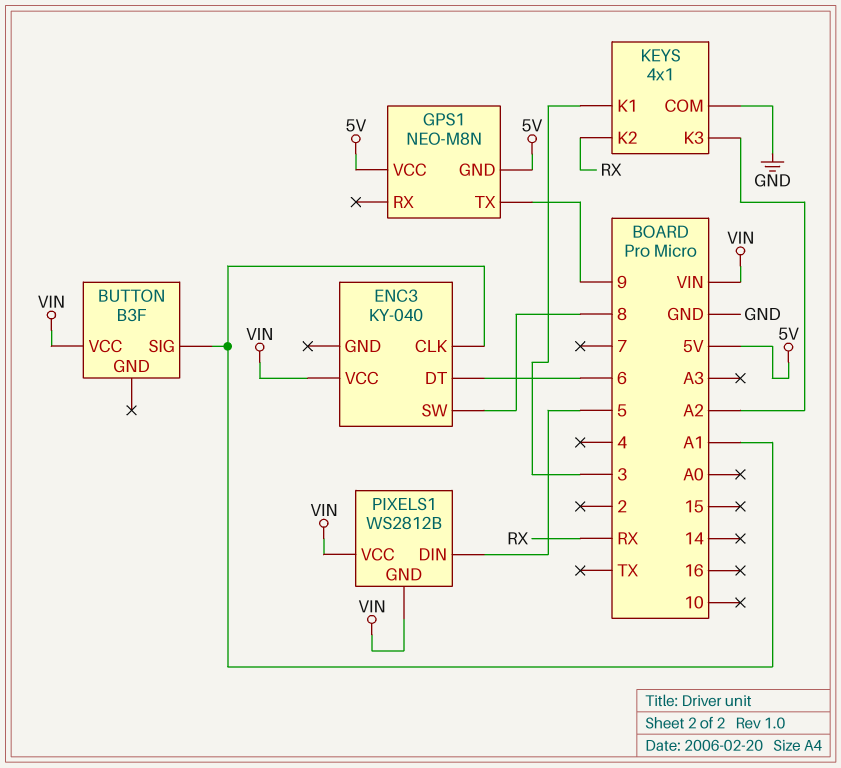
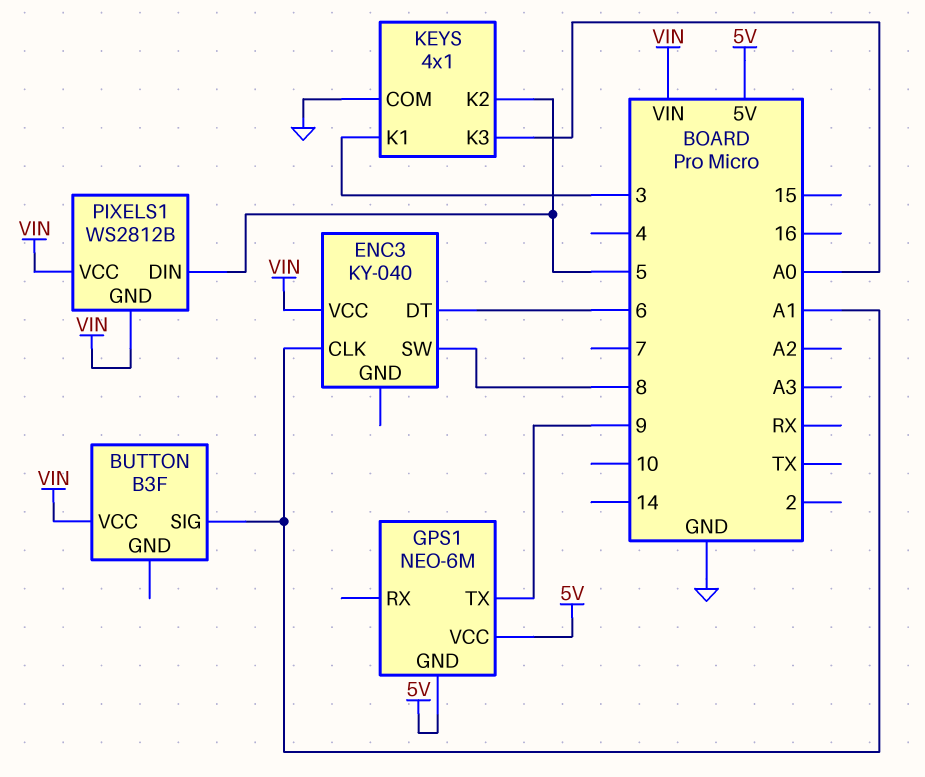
GPS1: NEO-M8N -> NEO-6M
KEYS pin K2: RX -> 5
KEYS pin K3: A2 -> A0

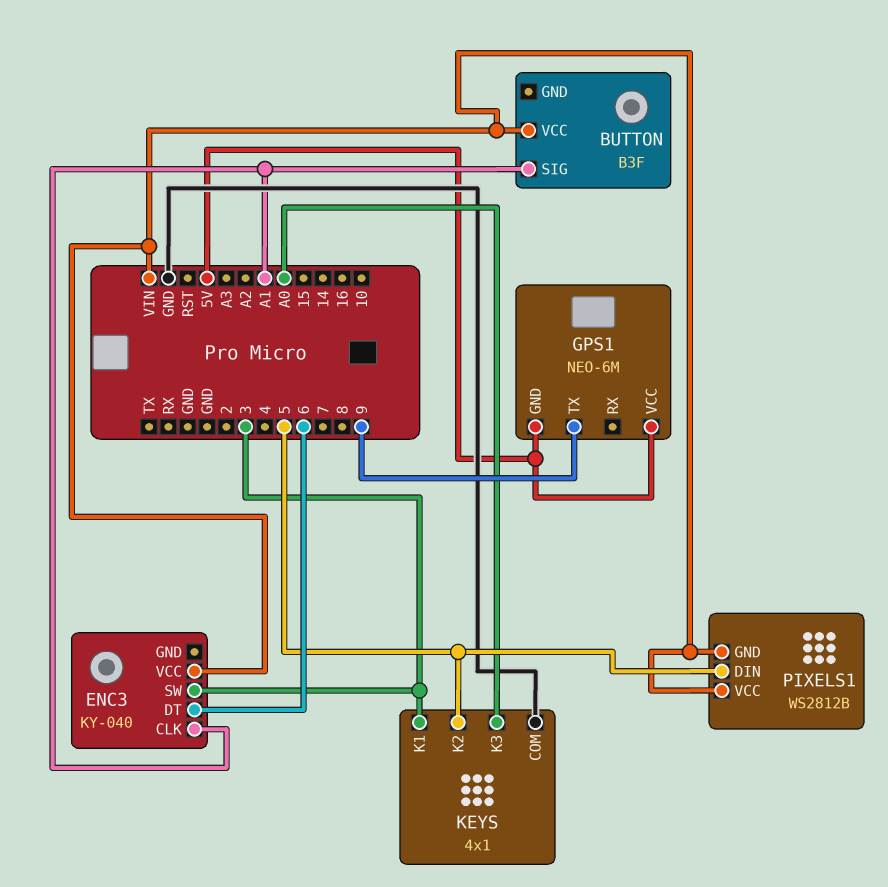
ENC3 pin SW: 8 -> 3

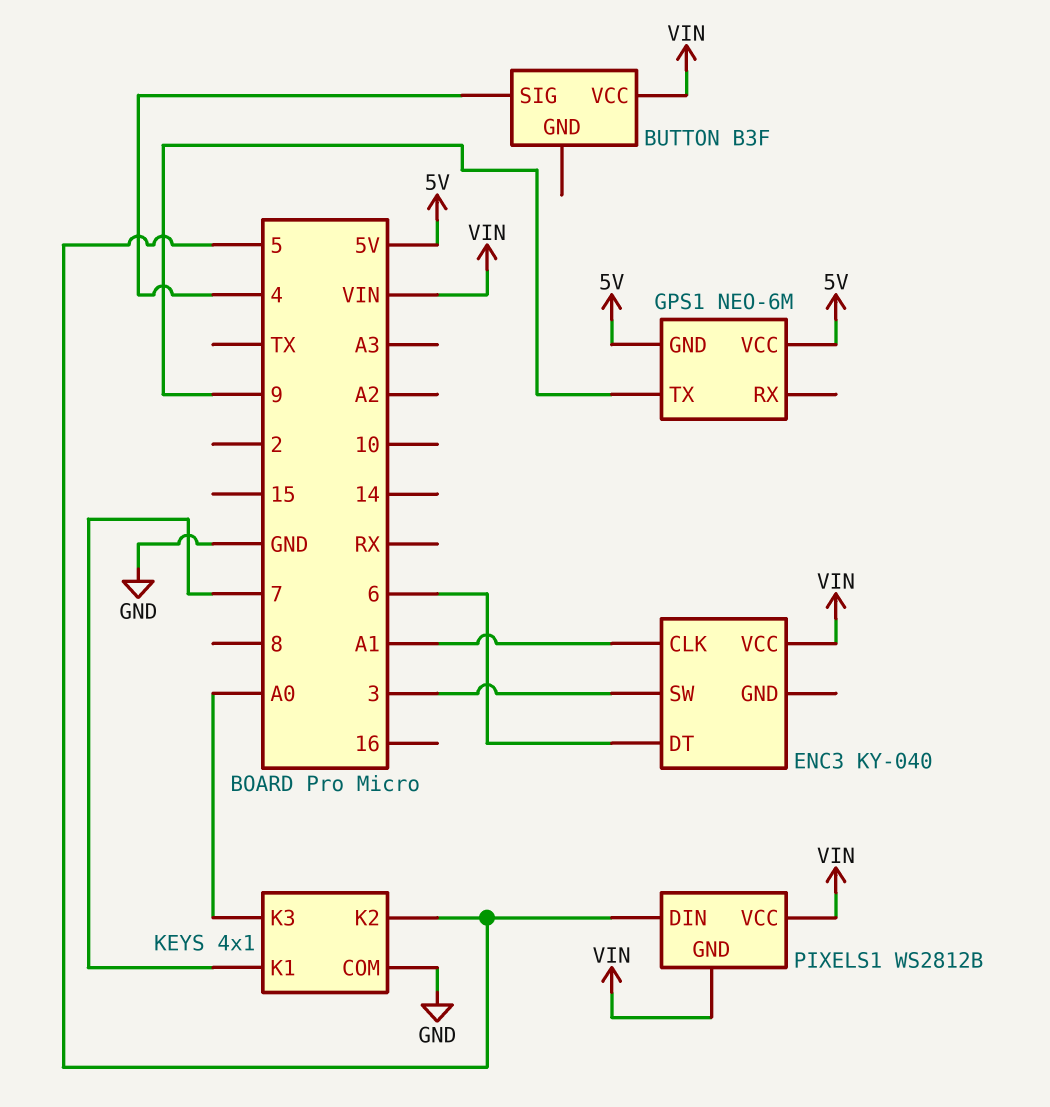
BUTTON pin SIG: A1 -> 4
KEYS pin K1: 3 -> 7

